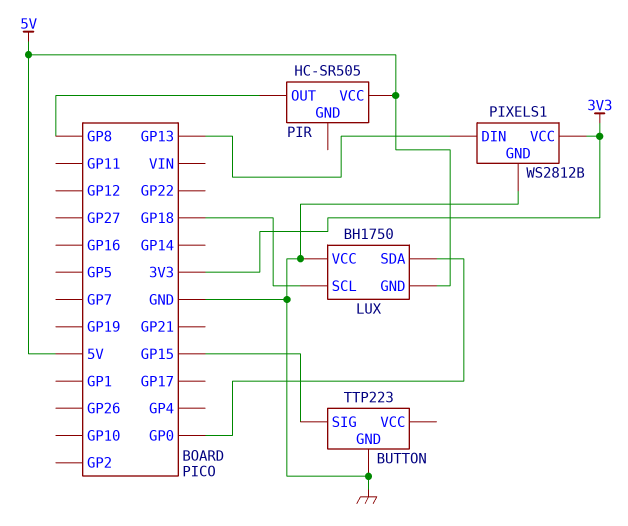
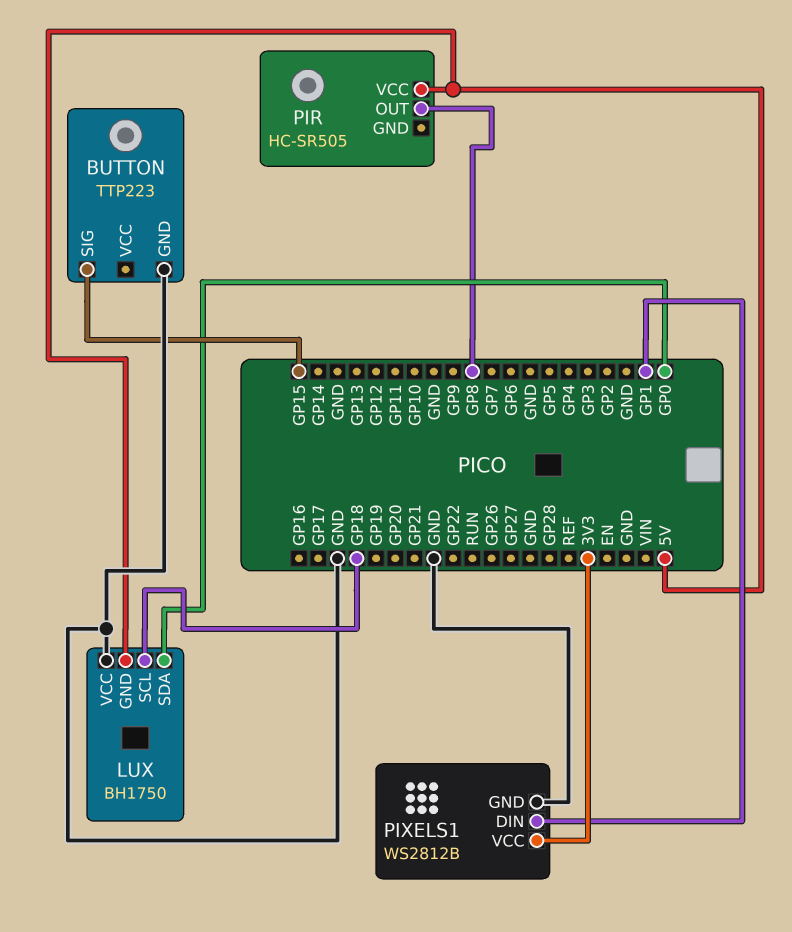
PIXELS1 pin DIN: GP13 -> GP1

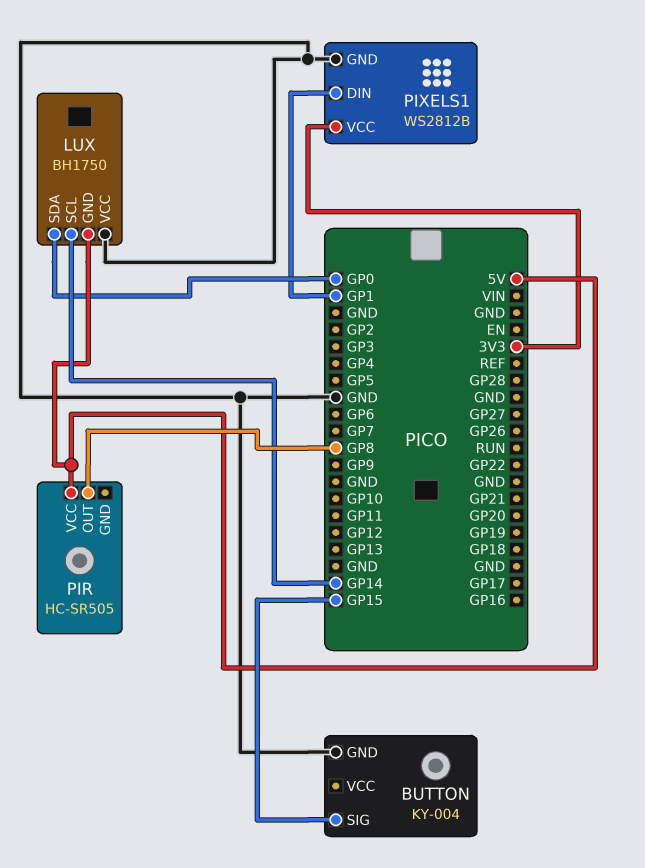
BUTTON: TTP223 -> KY-004
LUX pin SCL: GP18 -> GP14

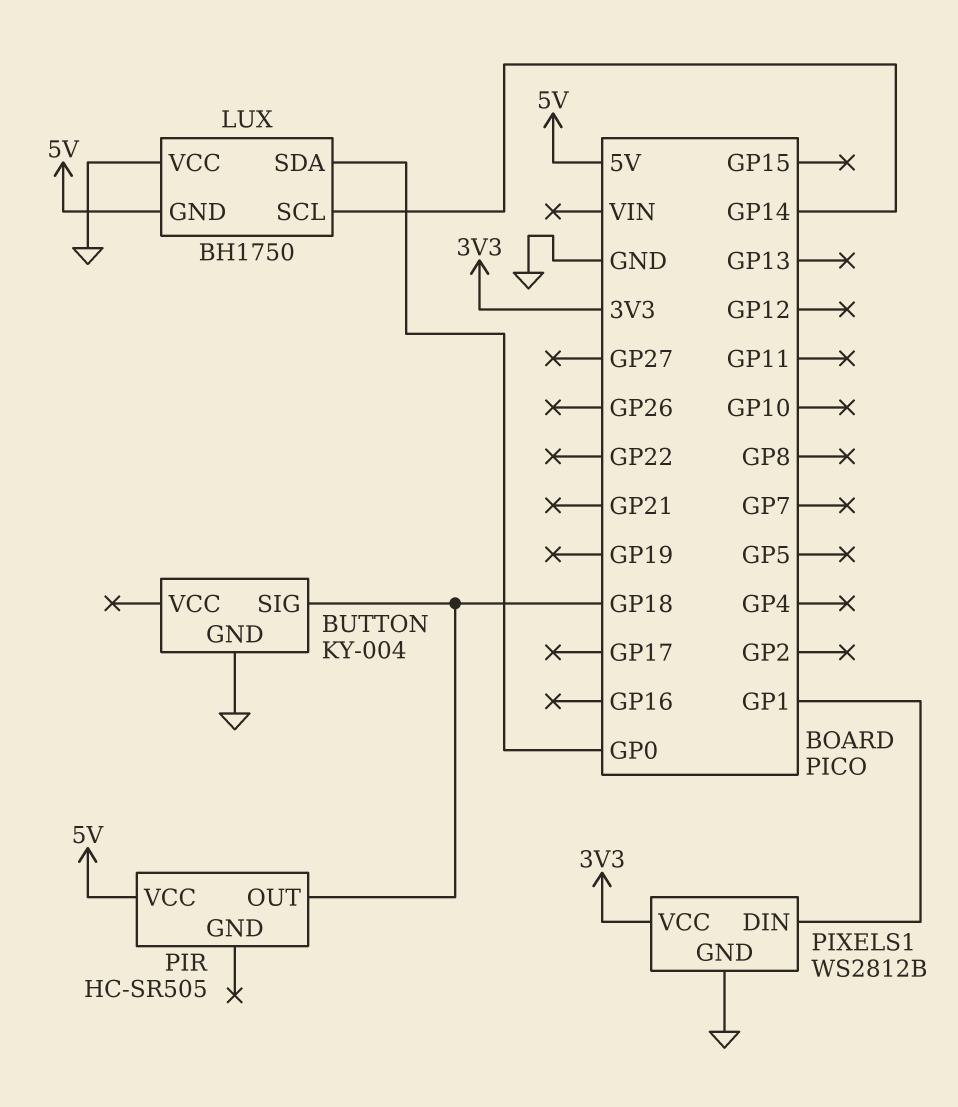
BUTTON pin SIG: GP15 -> GP18
PIR pin OUT: GP8 -> GP18

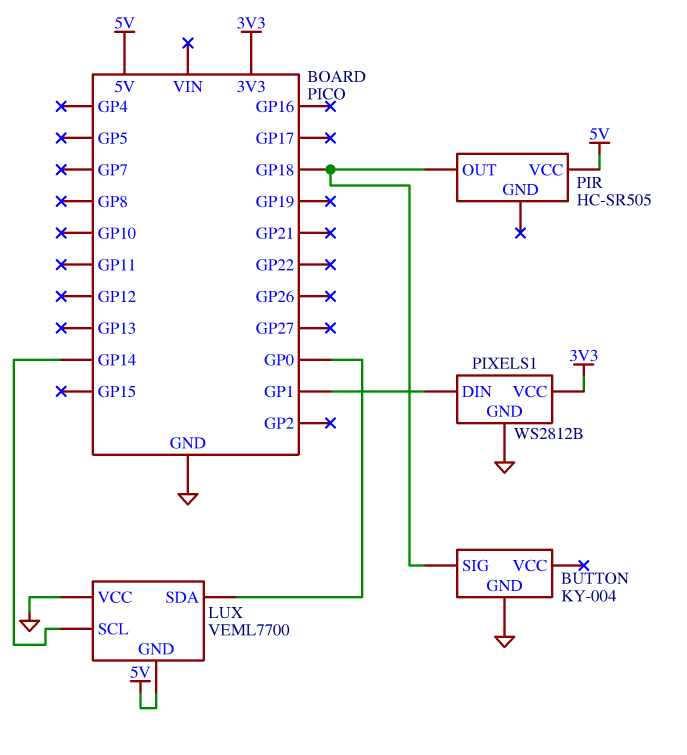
LUX: BH1750 -> VEML7700

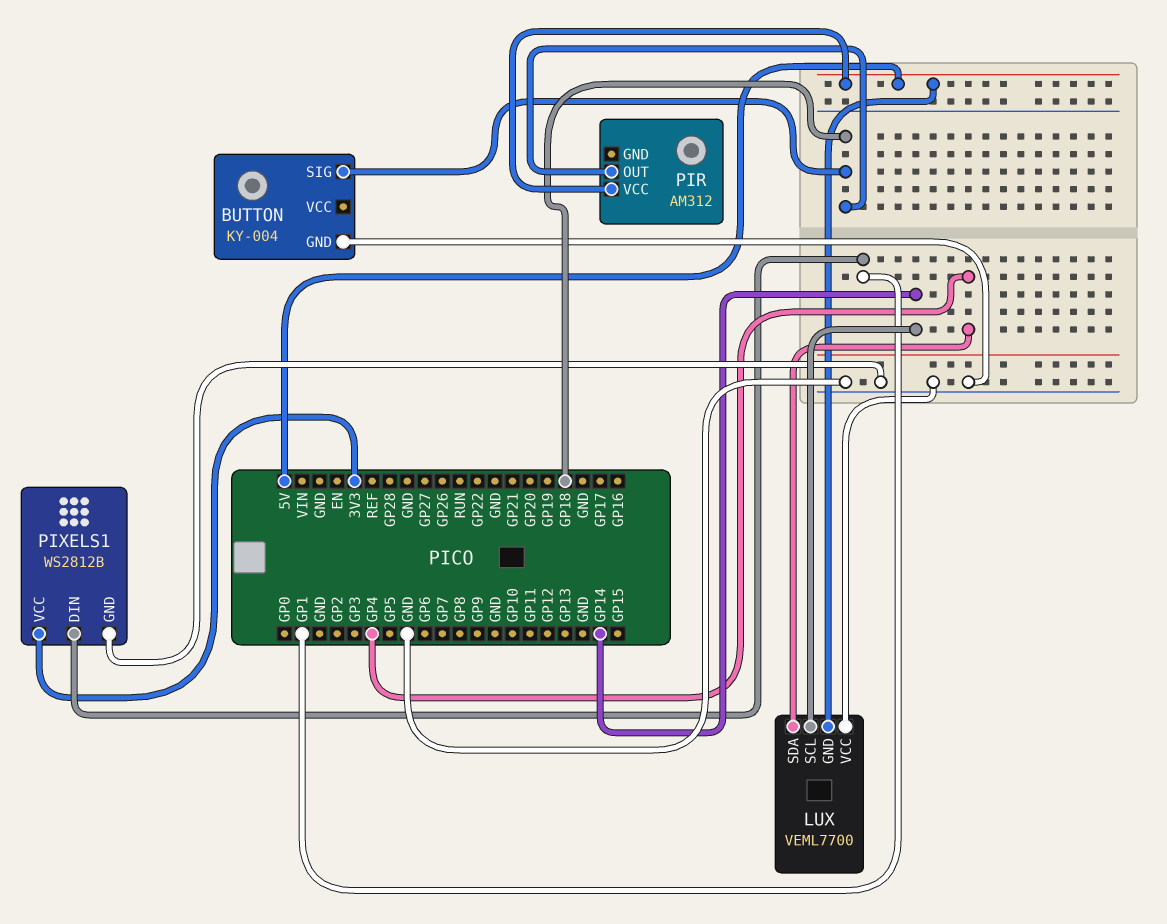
LUX pin SDA: GP0 -> GP4
PIR: HC-SR505 -> AM312

